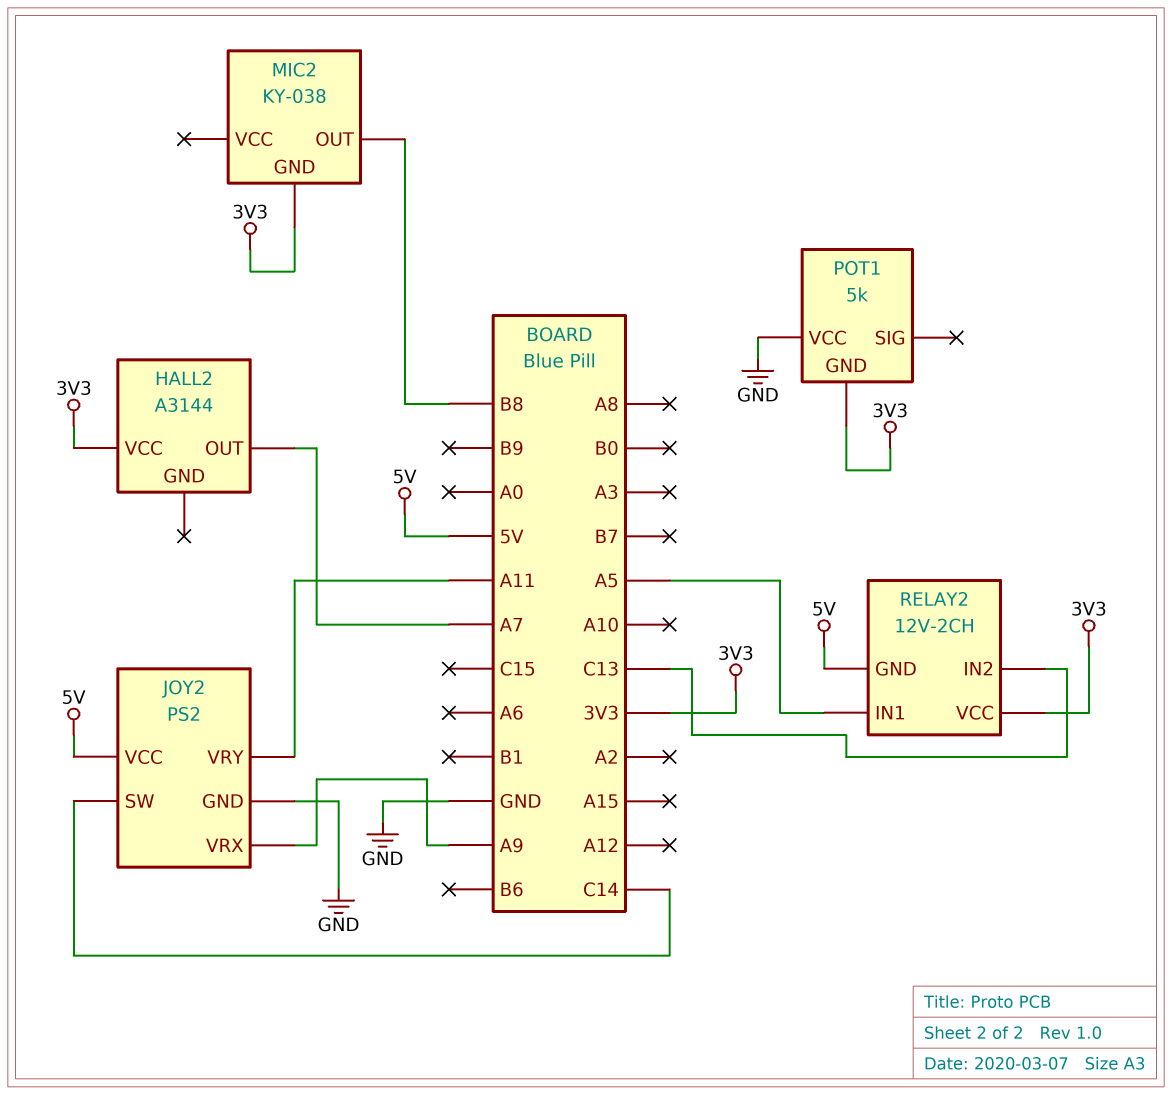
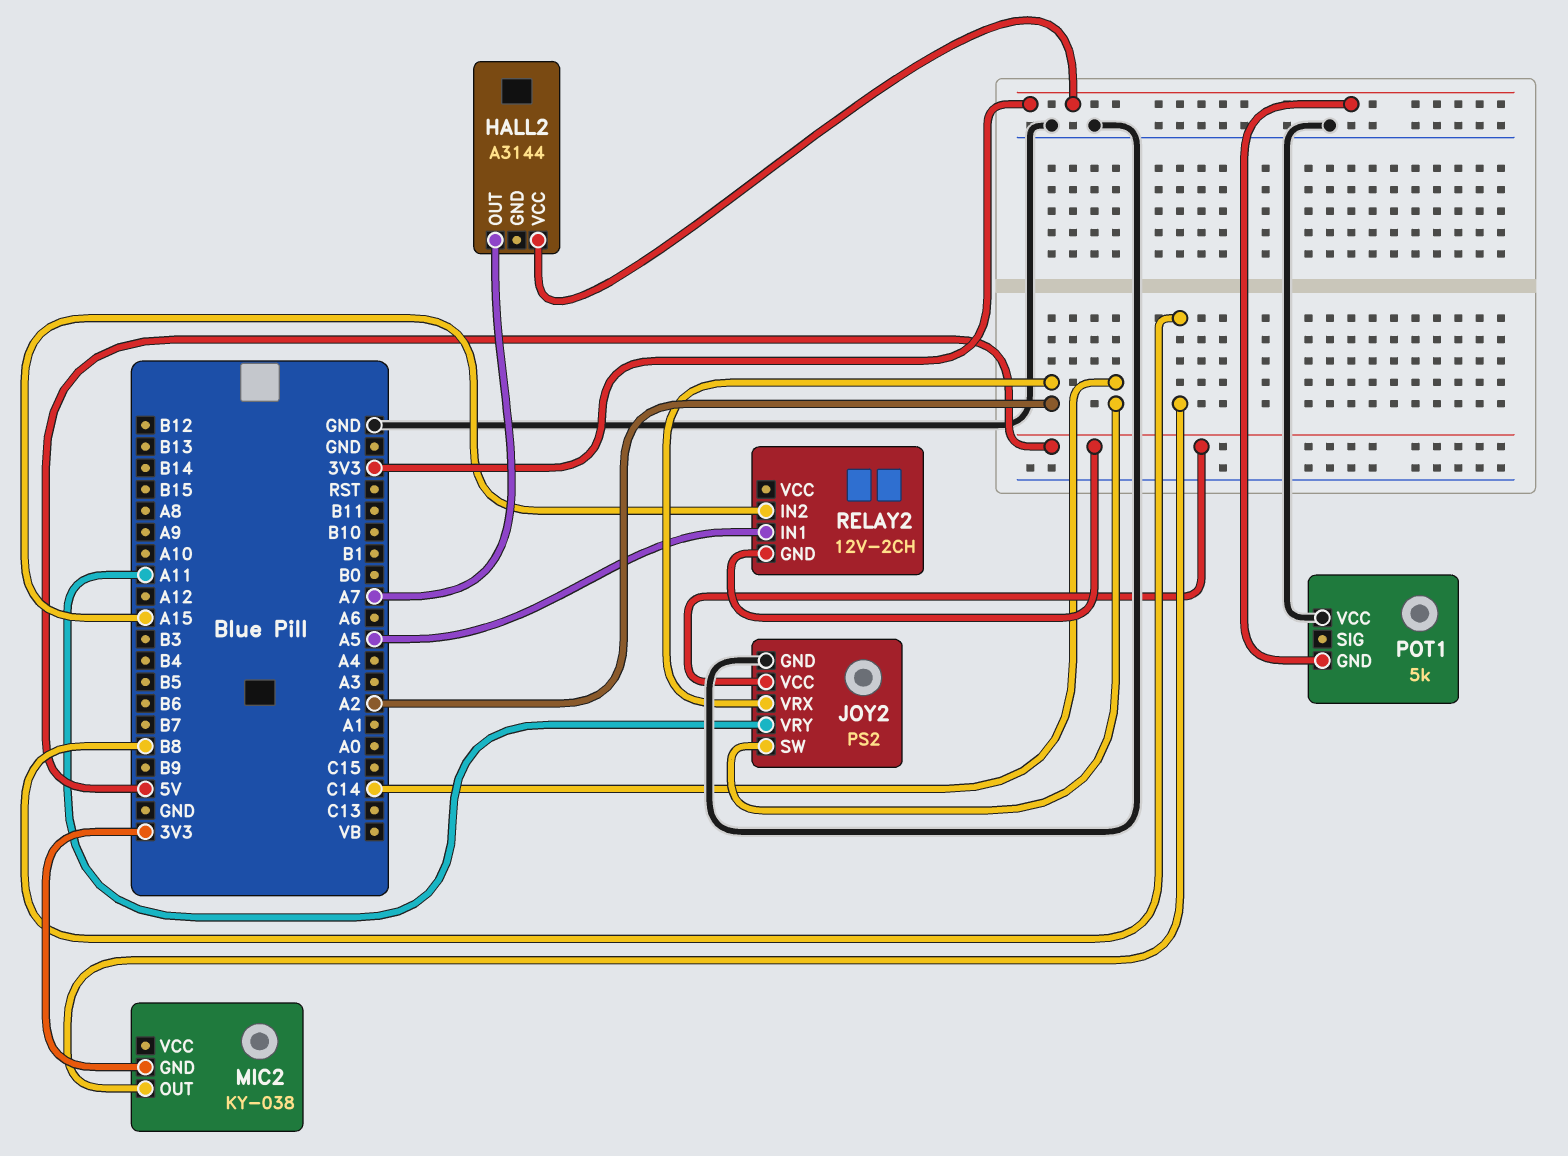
JOY2 pin VRX: A9 -> A2
RELAY2 pin IN2: C13 -> A15
RELAY2 pin VCC: 3V3 -> none

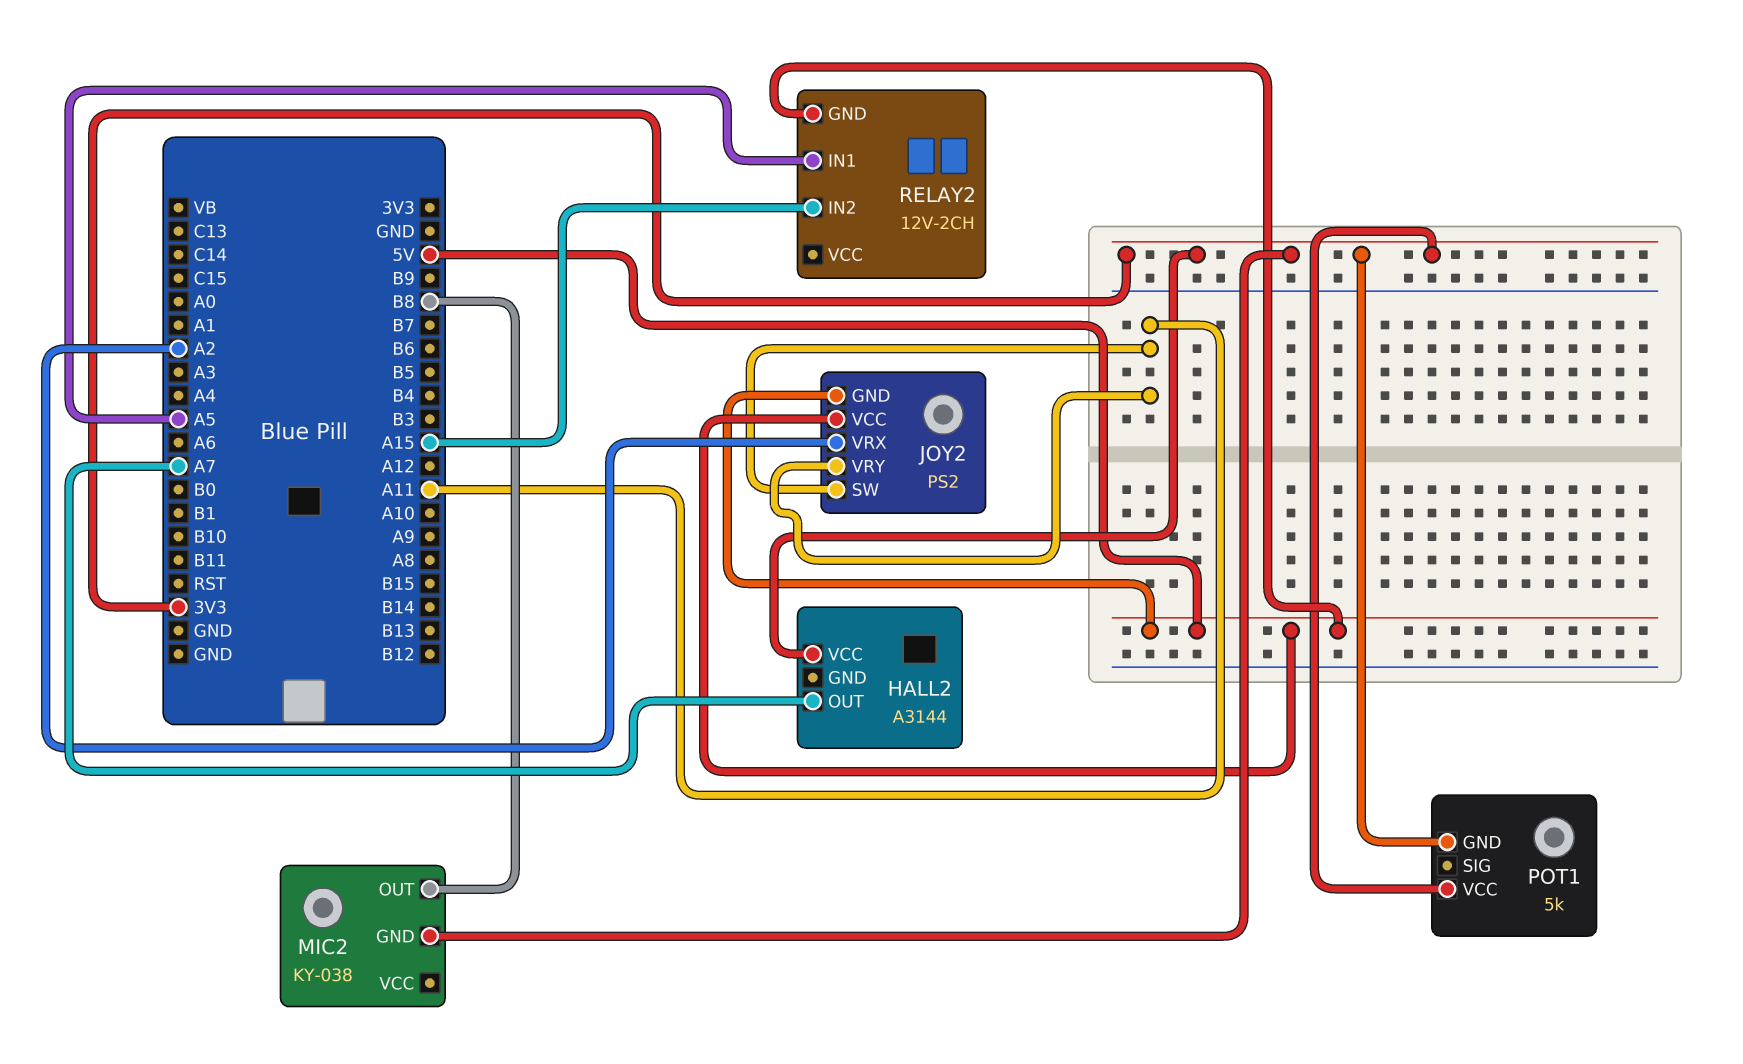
JOY2 pin GND: GND -> 5V
JOY2 pin SW: C14 -> A11
POT1 pin VCC: GND -> 3V3

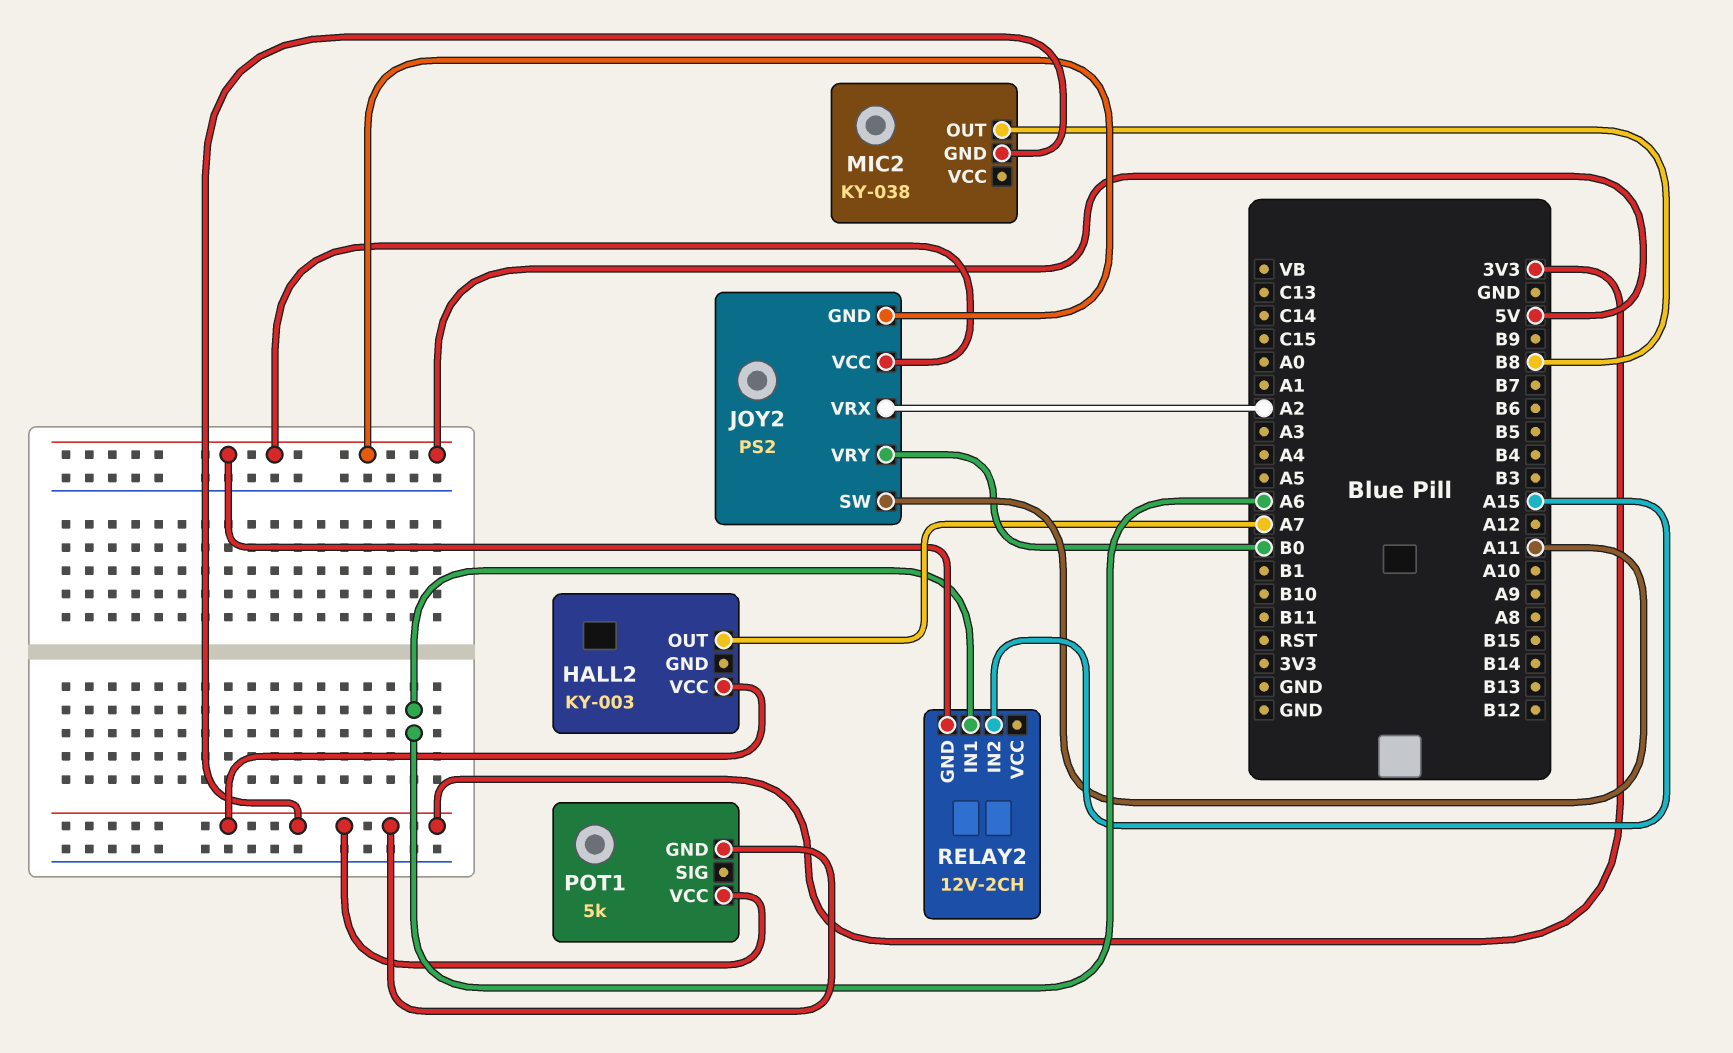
HALL2: A3144 -> KY-003
JOY2 pin VRY: A11 -> B0
RELAY2 pin IN1: A5 -> A6

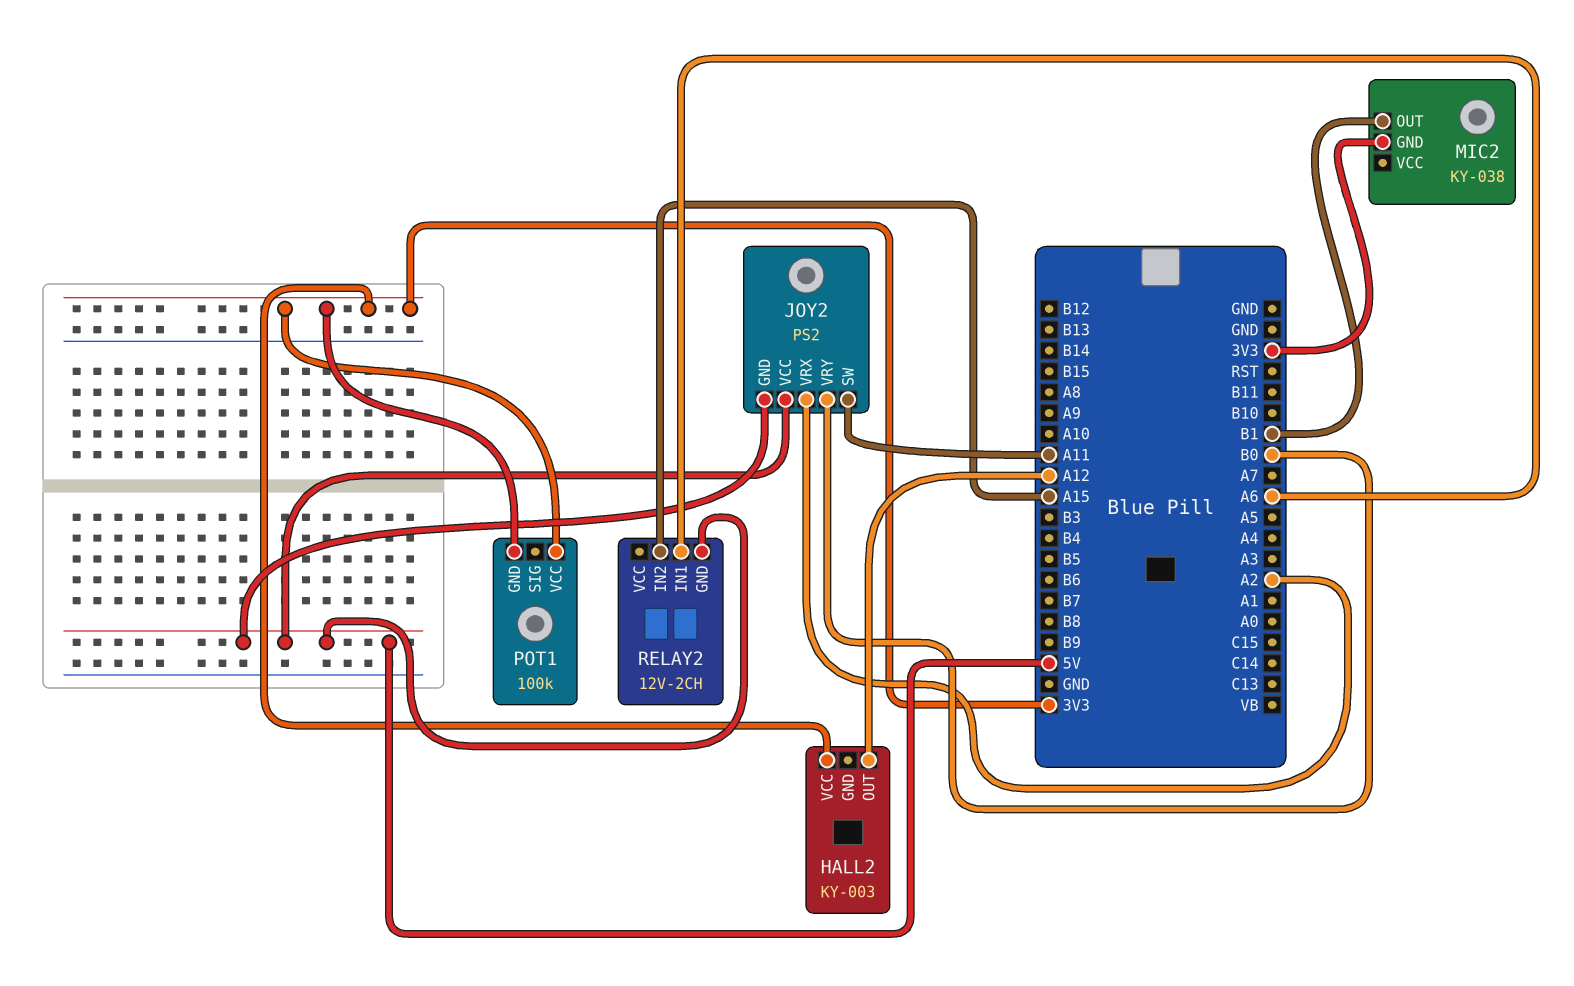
HALL2 pin OUT: A7 -> A12
MIC2 pin OUT: B8 -> B1
POT1: 5k -> 100k

